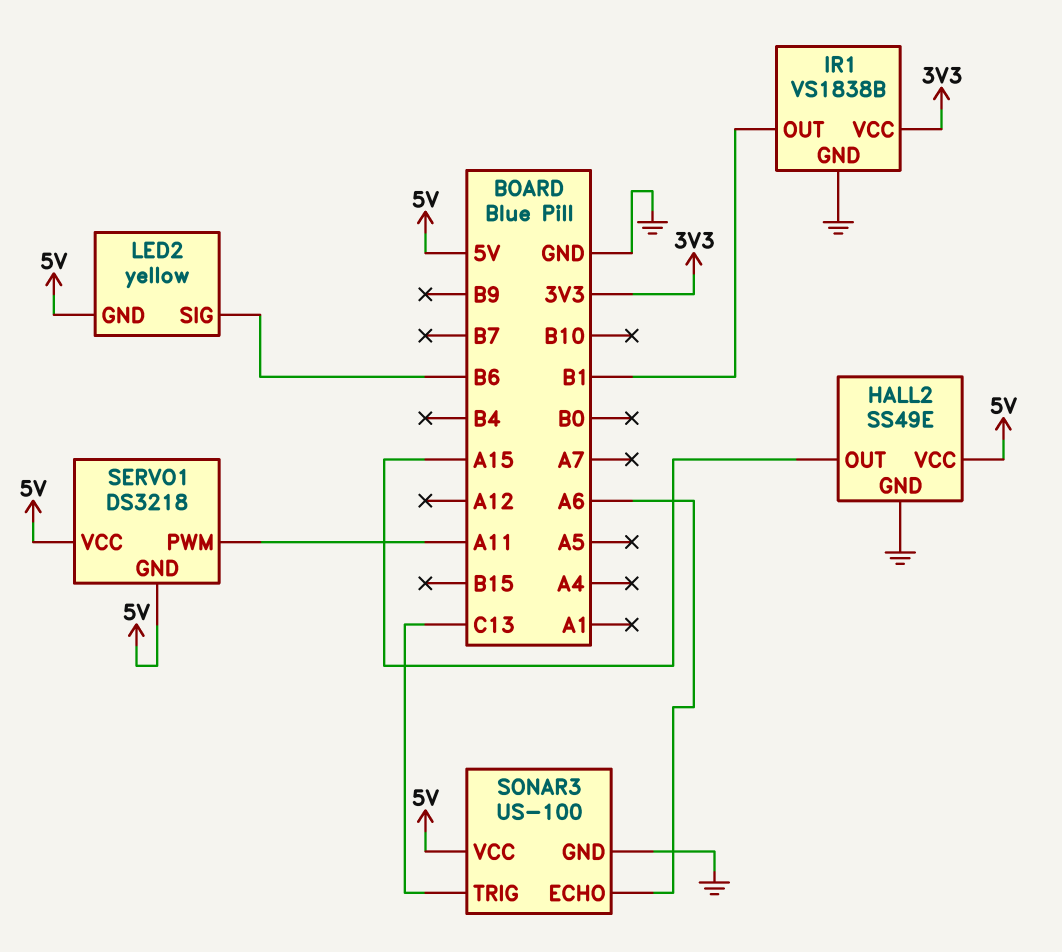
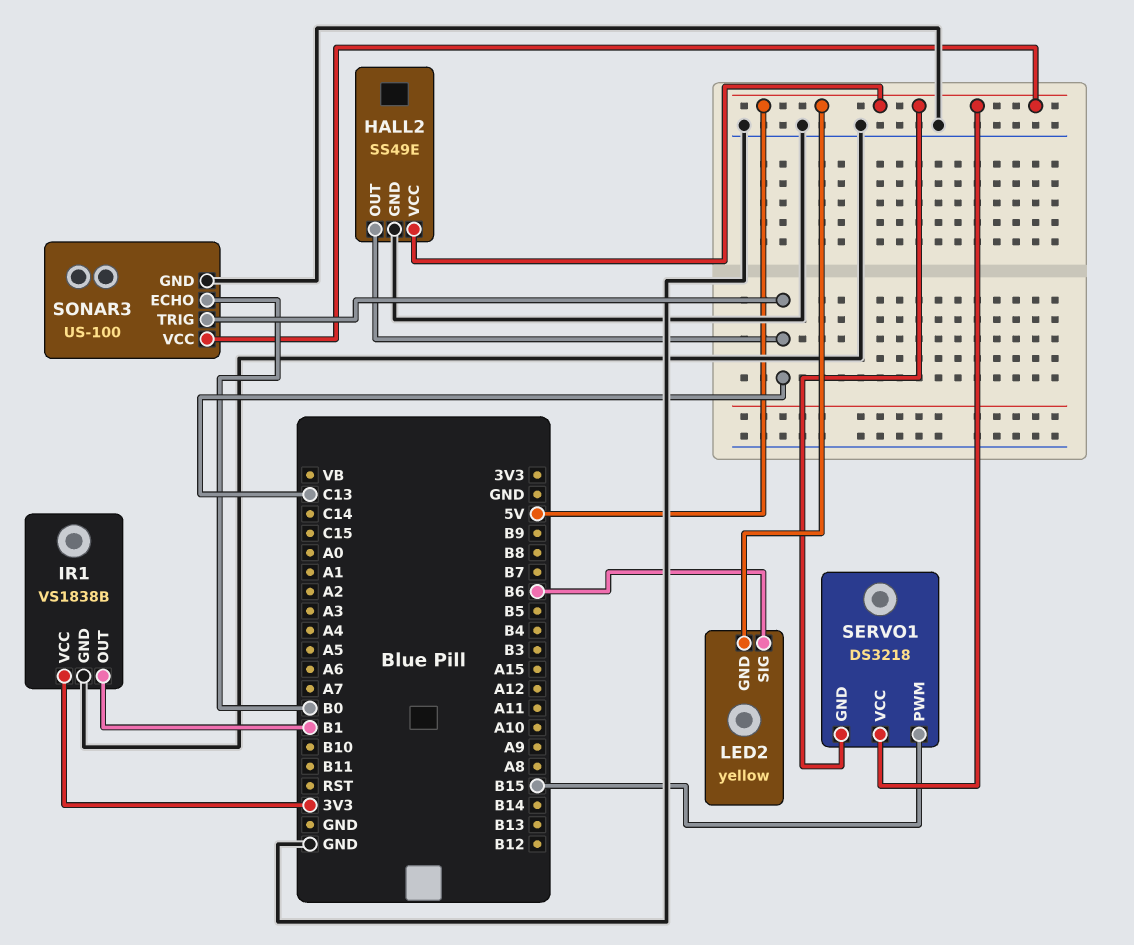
HALL2 pin OUT: A15 -> C13
SERVO1 pin PWM: A11 -> B15
SONAR3 pin ECHO: A6 -> B0

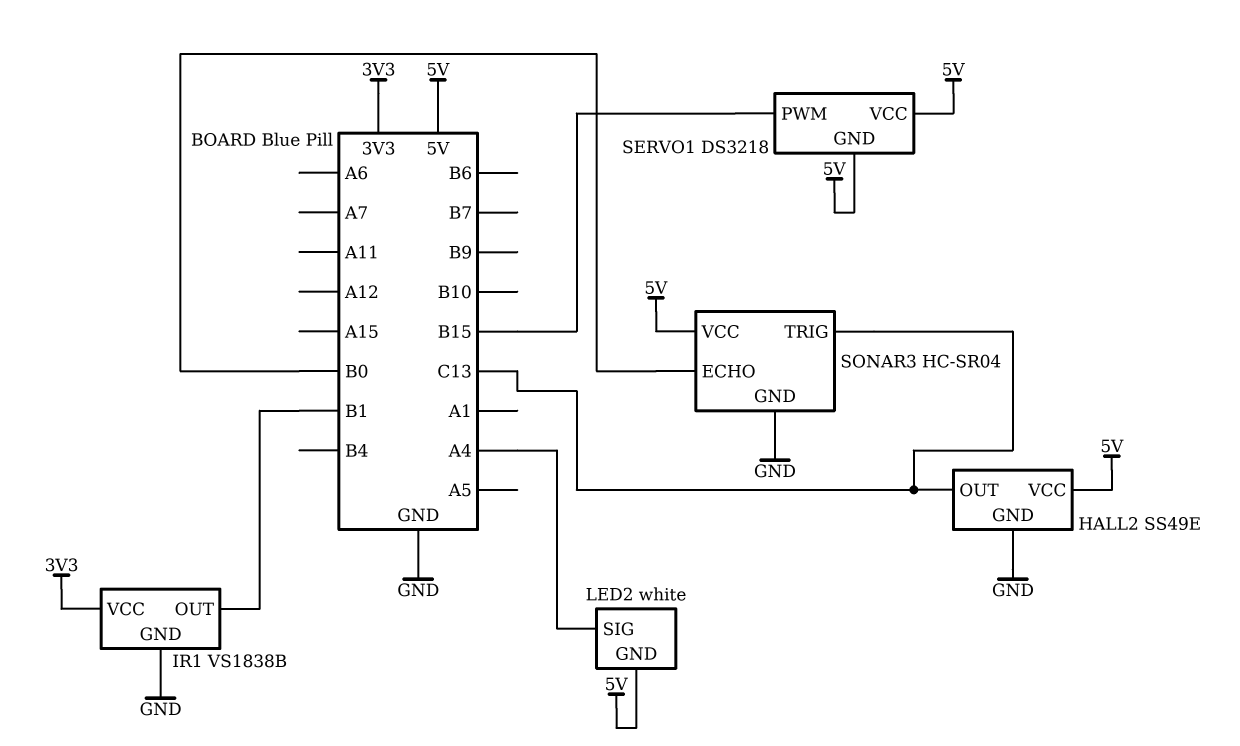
LED2: yellow -> white
LED2 pin SIG: B6 -> A4
SONAR3: US-100 -> HC-SR04

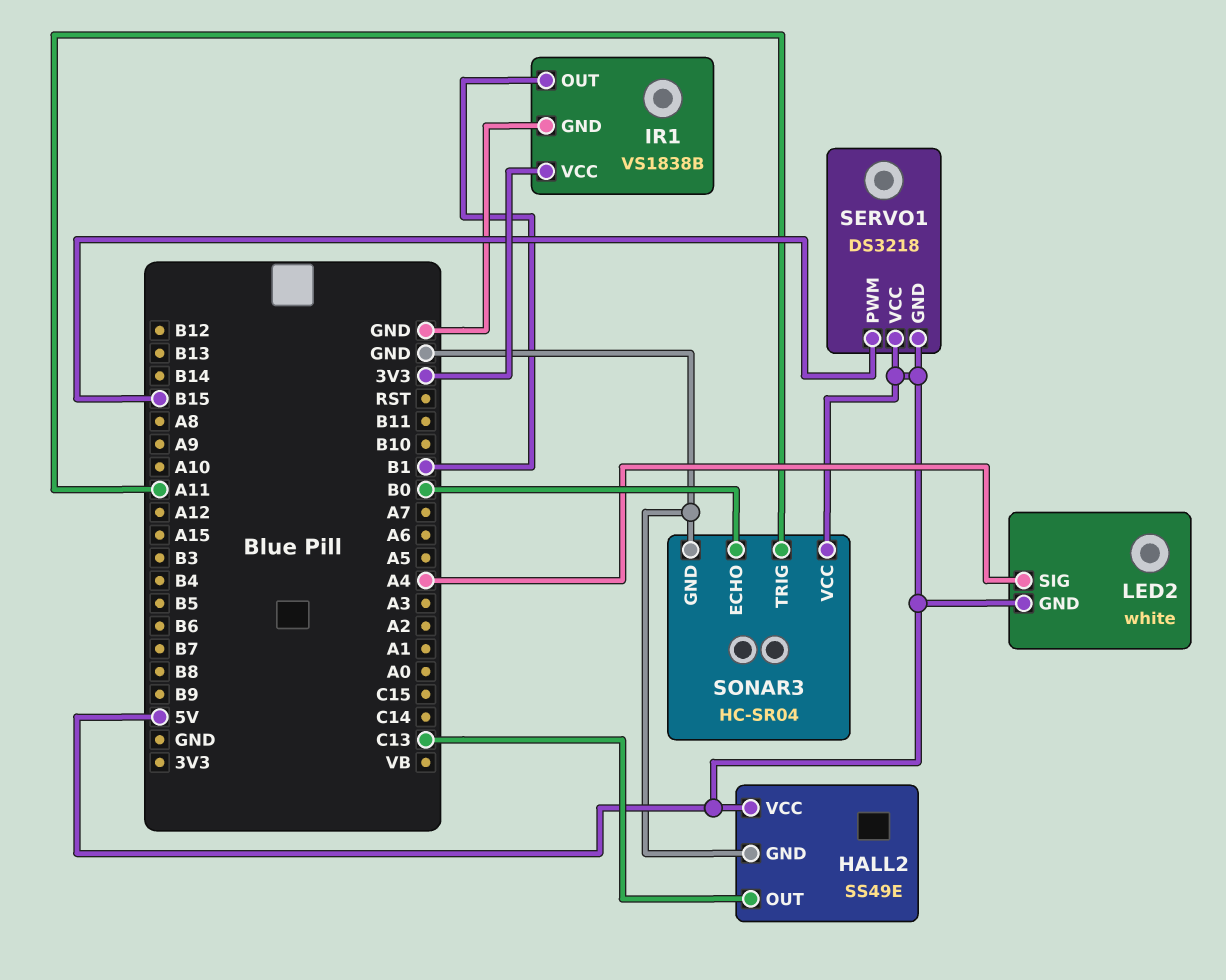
SONAR3 pin TRIG: C13 -> A11

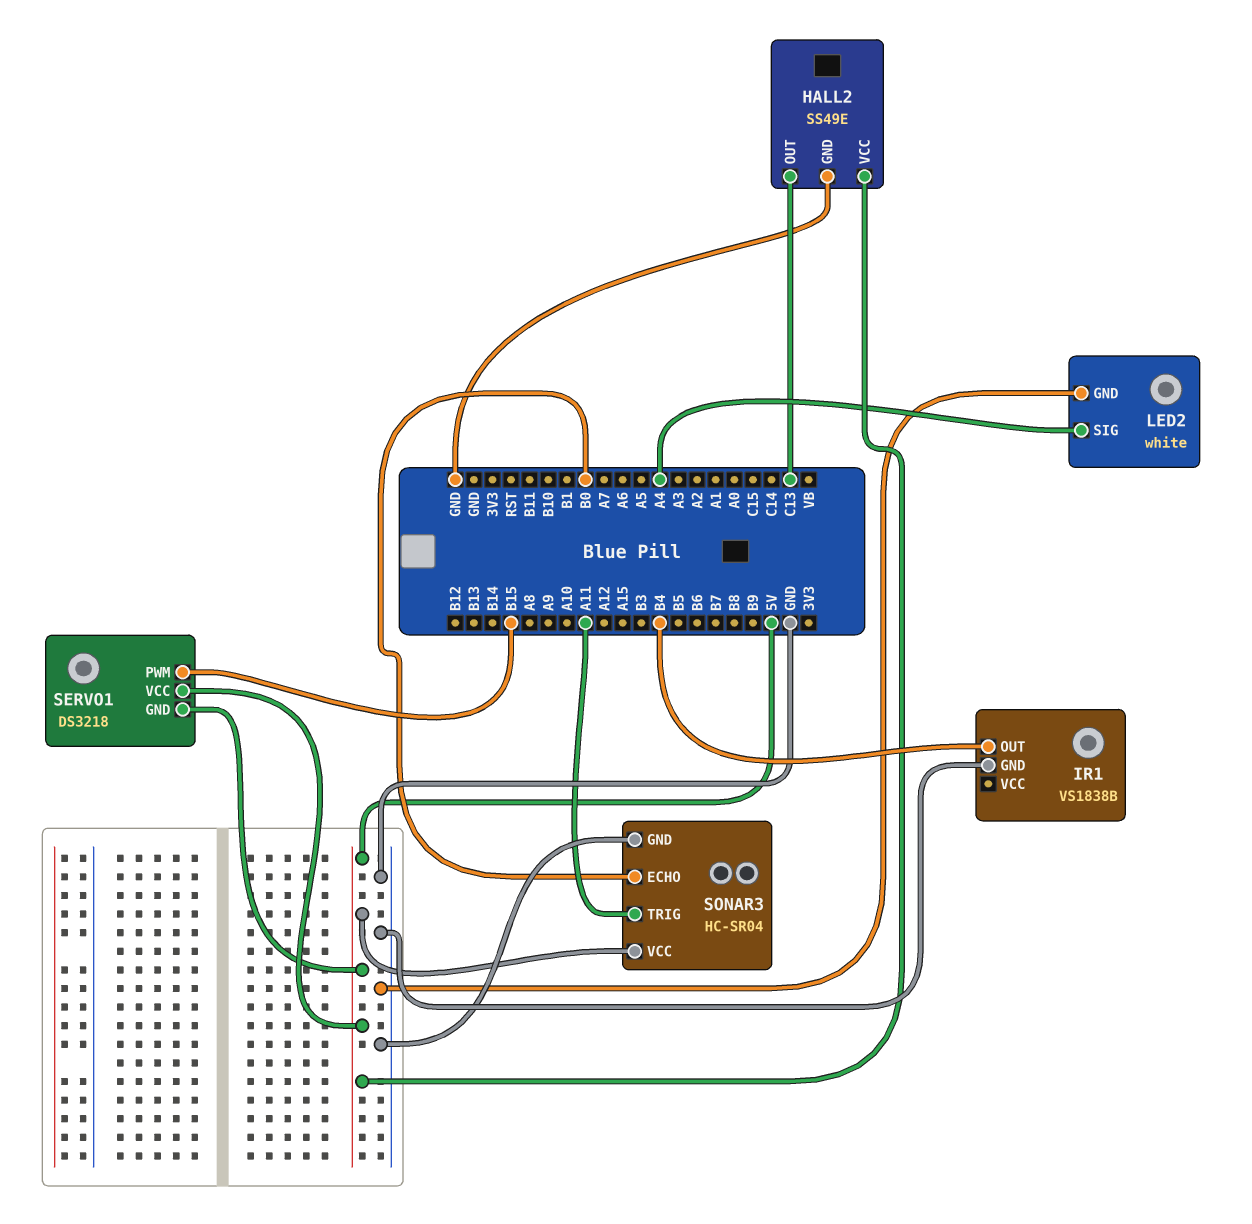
IR1 pin OUT: B1 -> B4
IR1 pin VCC: 3V3 -> none
LED2 pin GND: 5V -> GND

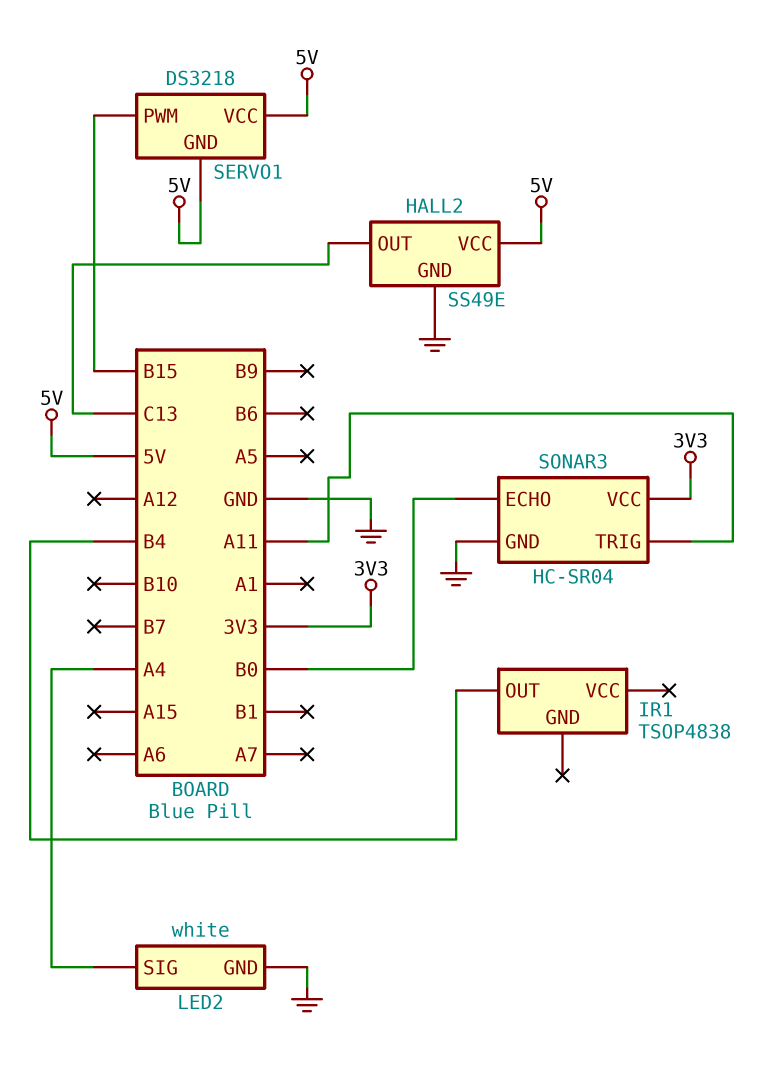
IR1: VS1838B -> TSOP4838
IR1 pin GND: GND -> none
SONAR3 pin VCC: 5V -> 3V3

